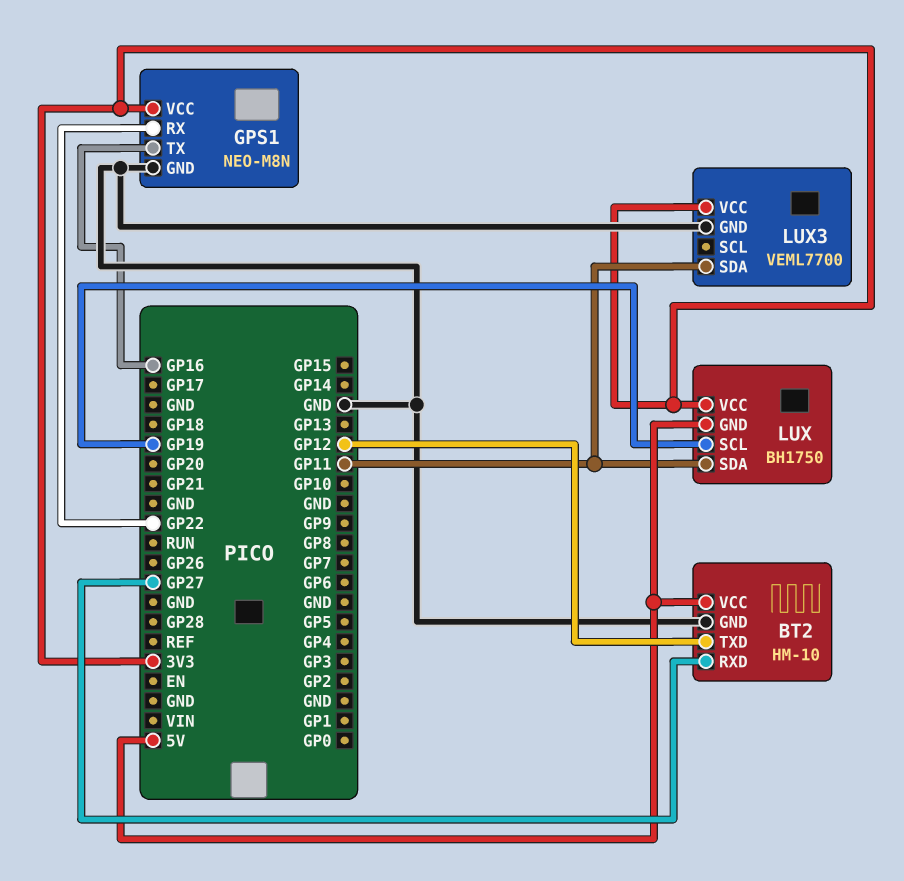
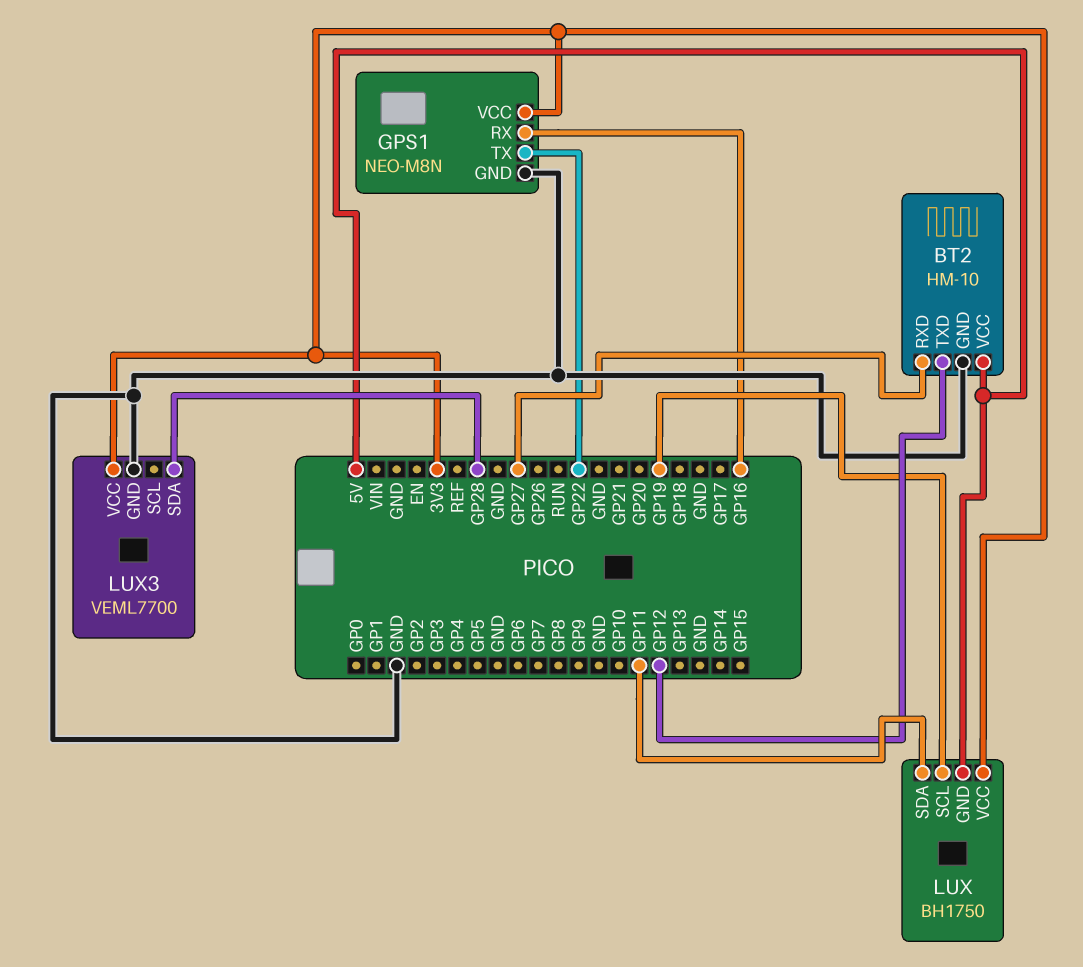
GPS1 pin RX: GP22 -> GP16
GPS1 pin TX: GP16 -> GP22
LUX3 pin SDA: GP11 -> GP28

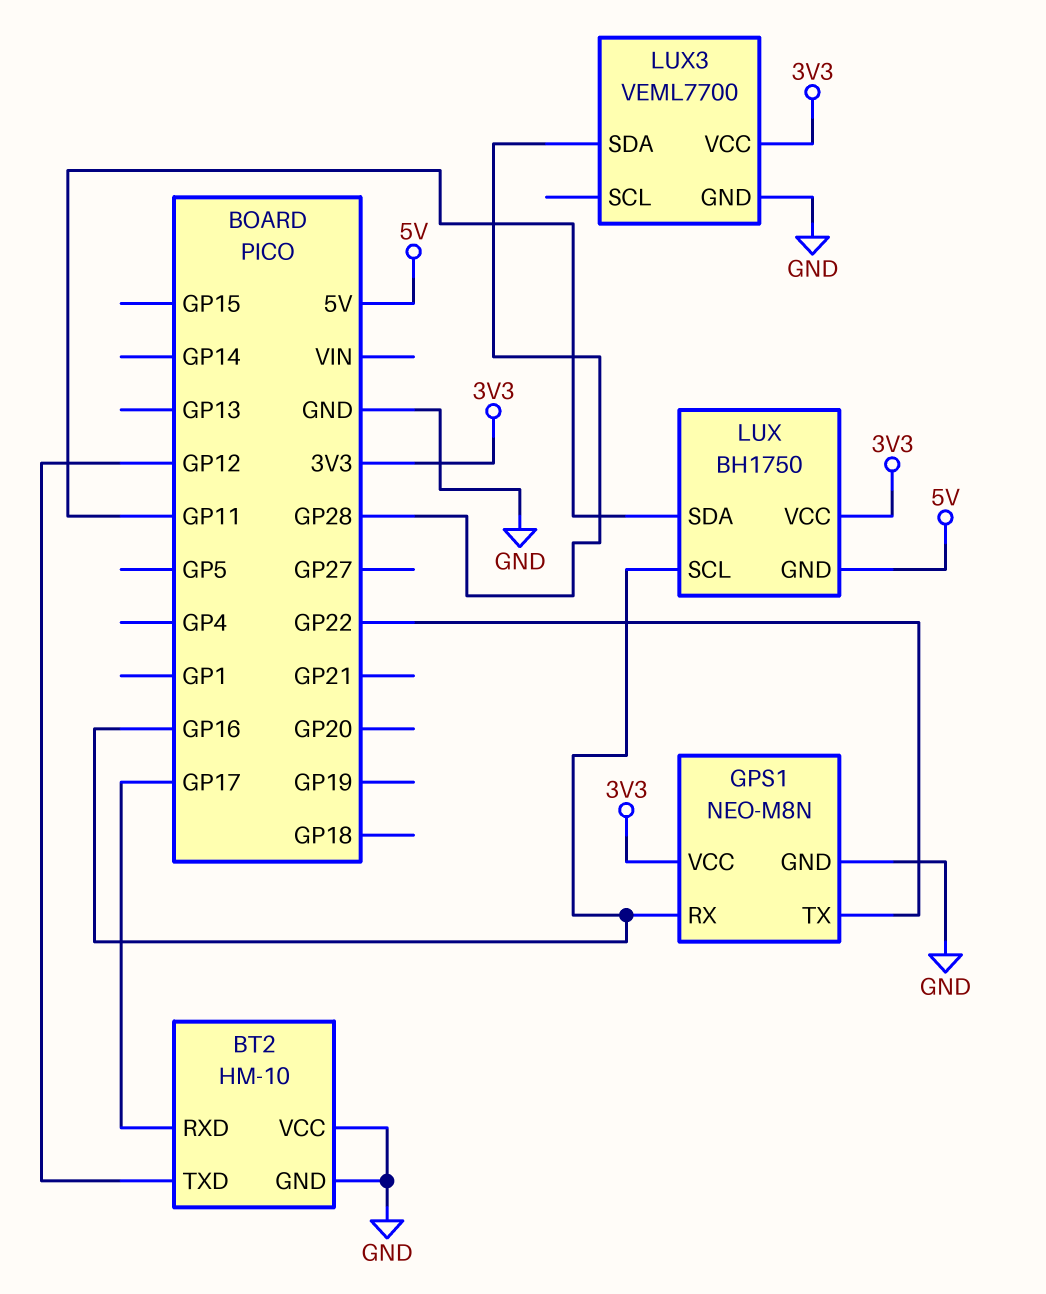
BT2 pin RXD: GP27 -> GP17
BT2 pin VCC: 5V -> GND
LUX pin SCL: GP19 -> GP16

